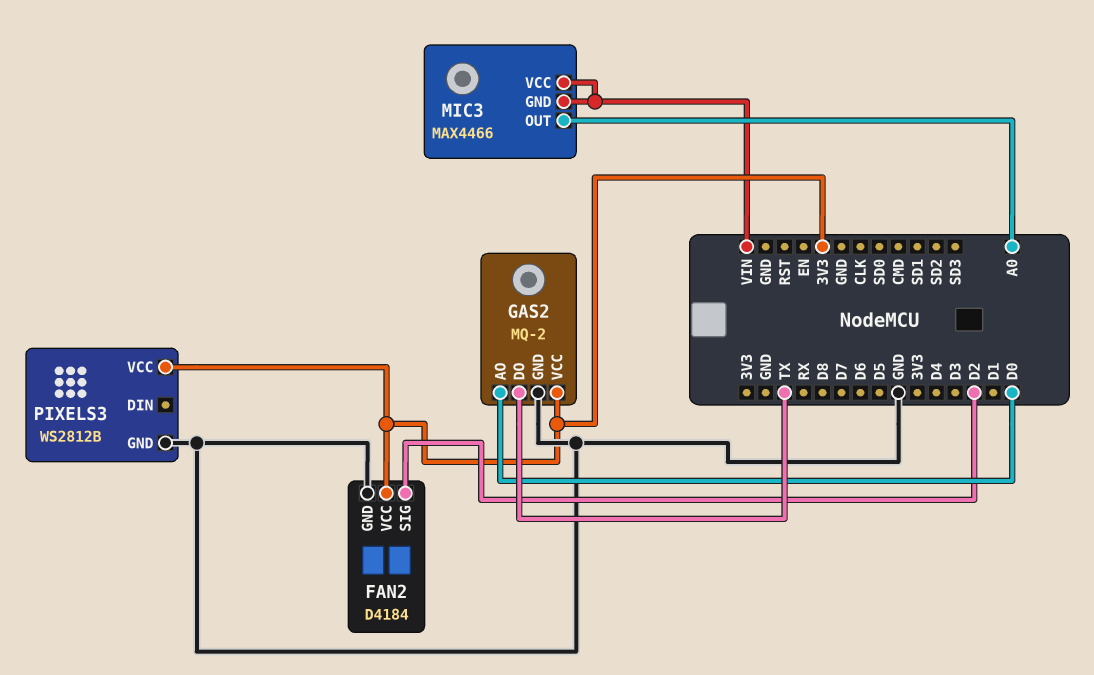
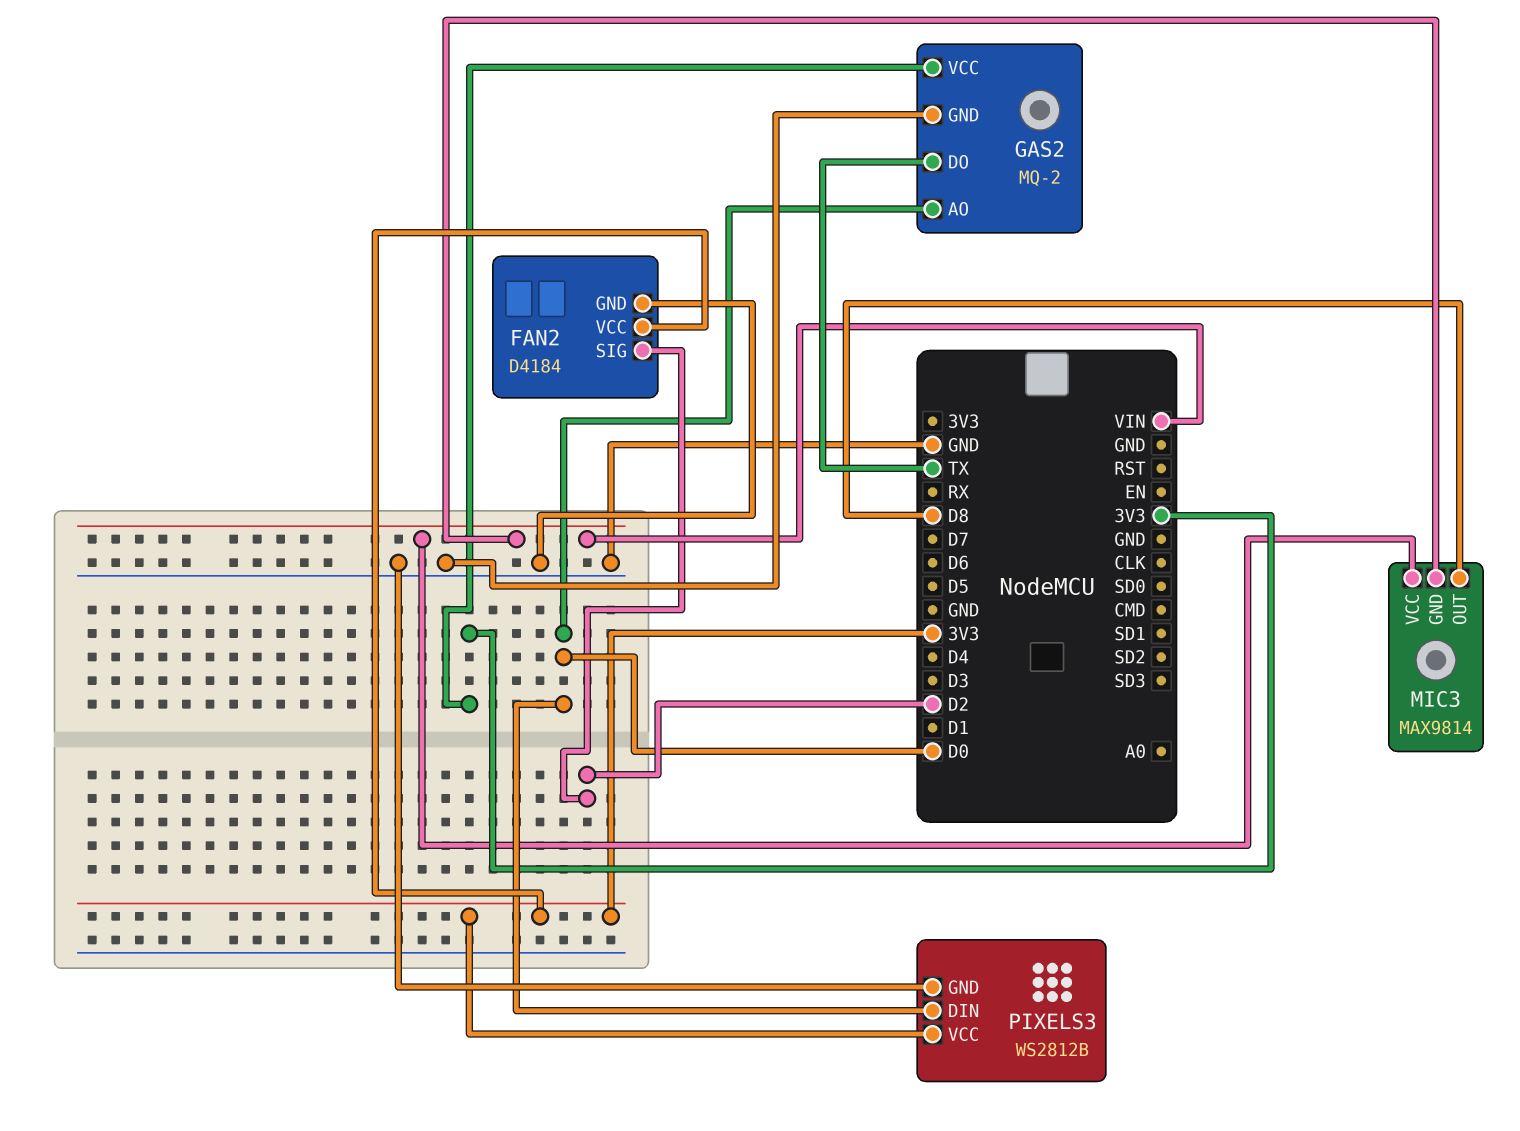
MIC3: MAX4466 -> MAX9814
MIC3 pin OUT: A0 -> D8
PIXELS3 pin DIN: none -> D0

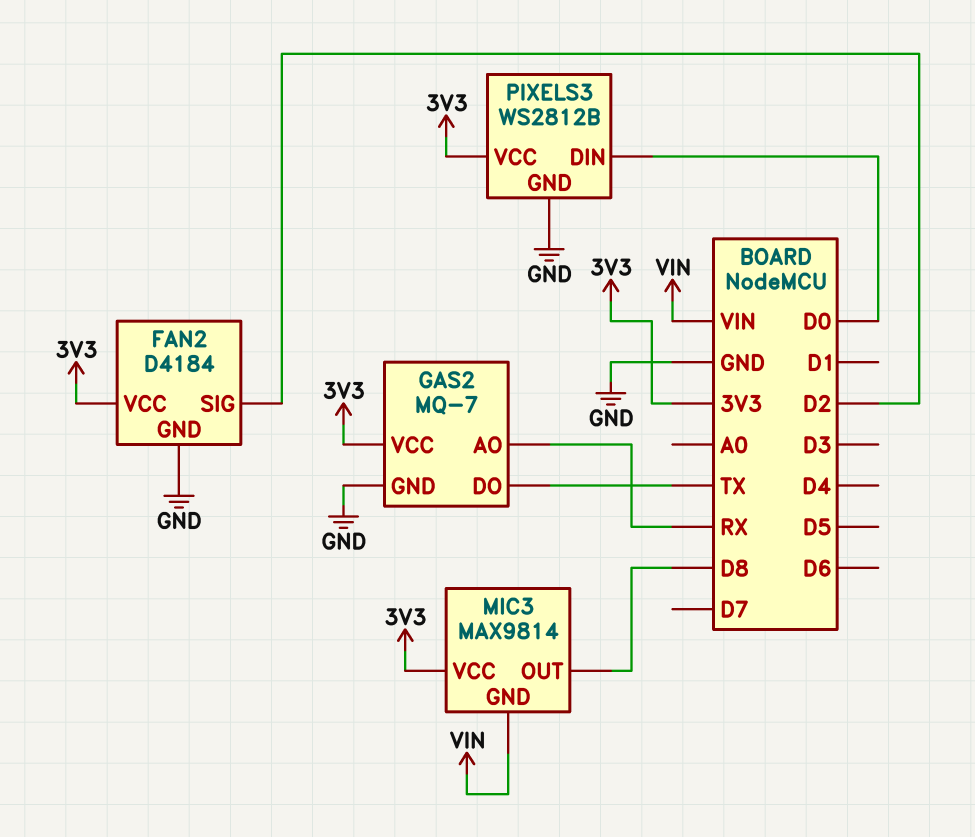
GAS2: MQ-2 -> MQ-7
GAS2 pin AO: D0 -> RX
MIC3 pin VCC: VIN -> 3V3

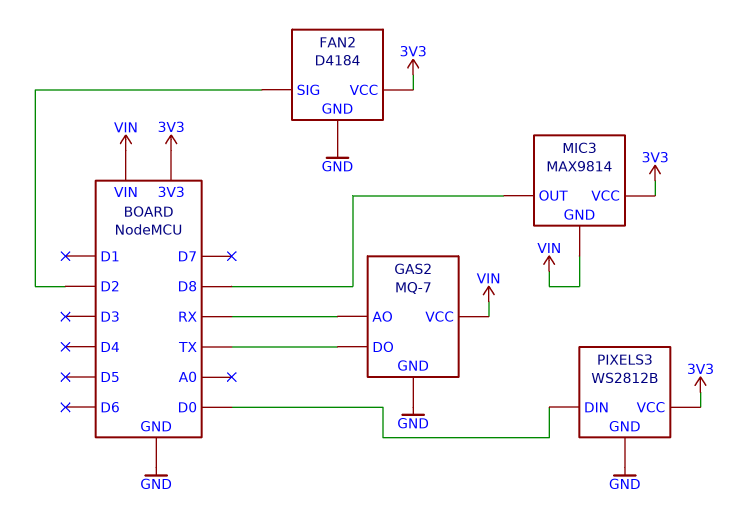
GAS2 pin VCC: 3V3 -> VIN

